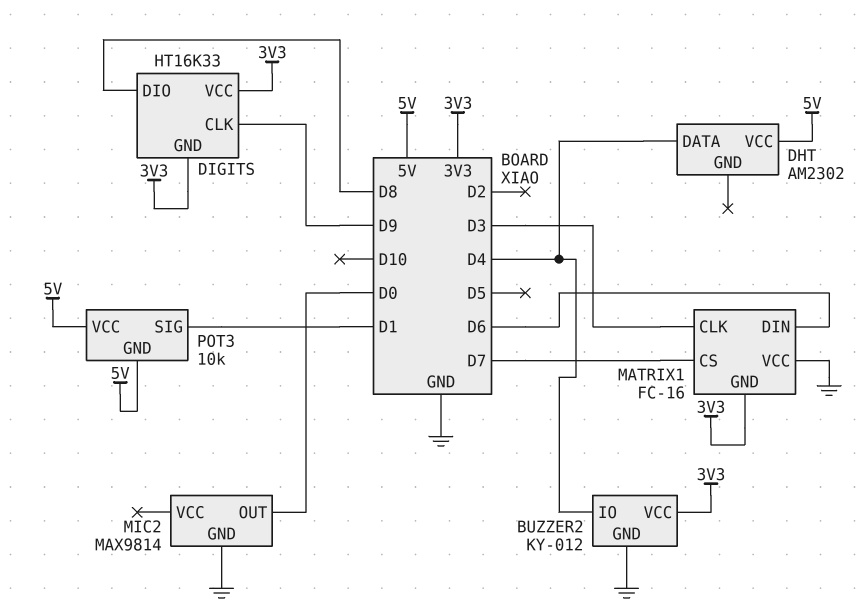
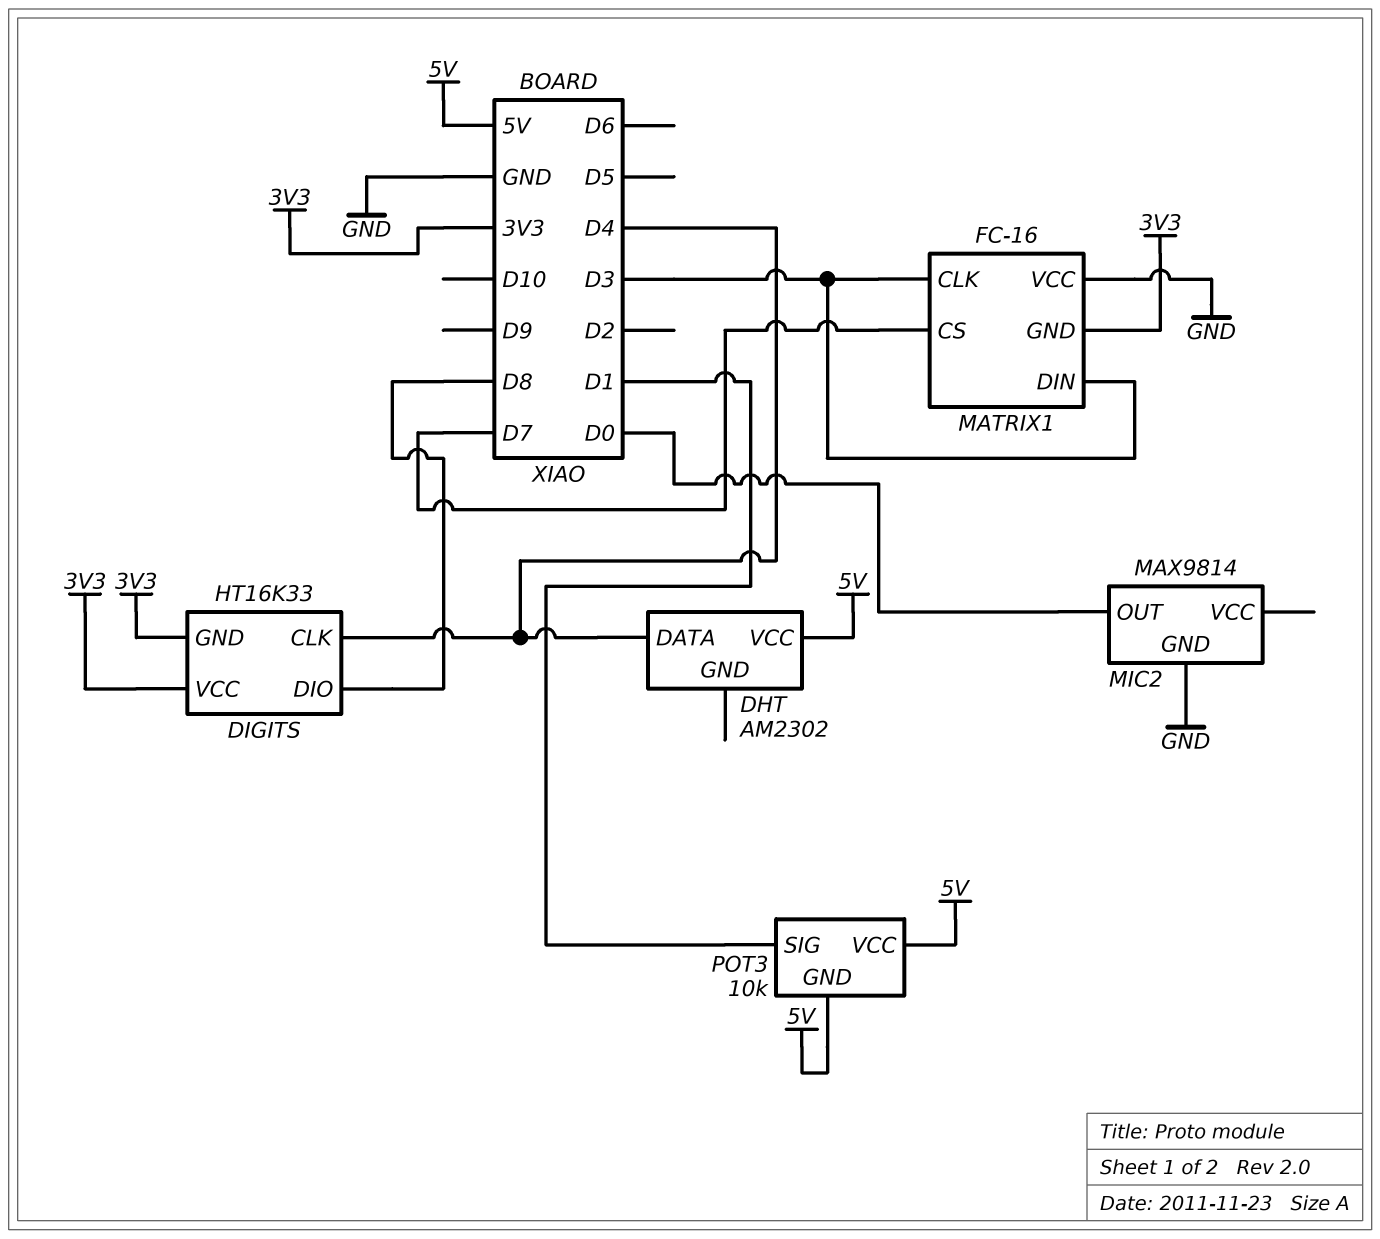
BUZZER2: KY-012 -> none
BUZZER2 pin GND: GND -> none
BUZZER2 pin IO: D4 -> none
BUZZER2 pin VCC: 3V3 -> none
DIGITS pin CLK: D9 -> D4
MATRIX1 pin DIN: D6 -> D3

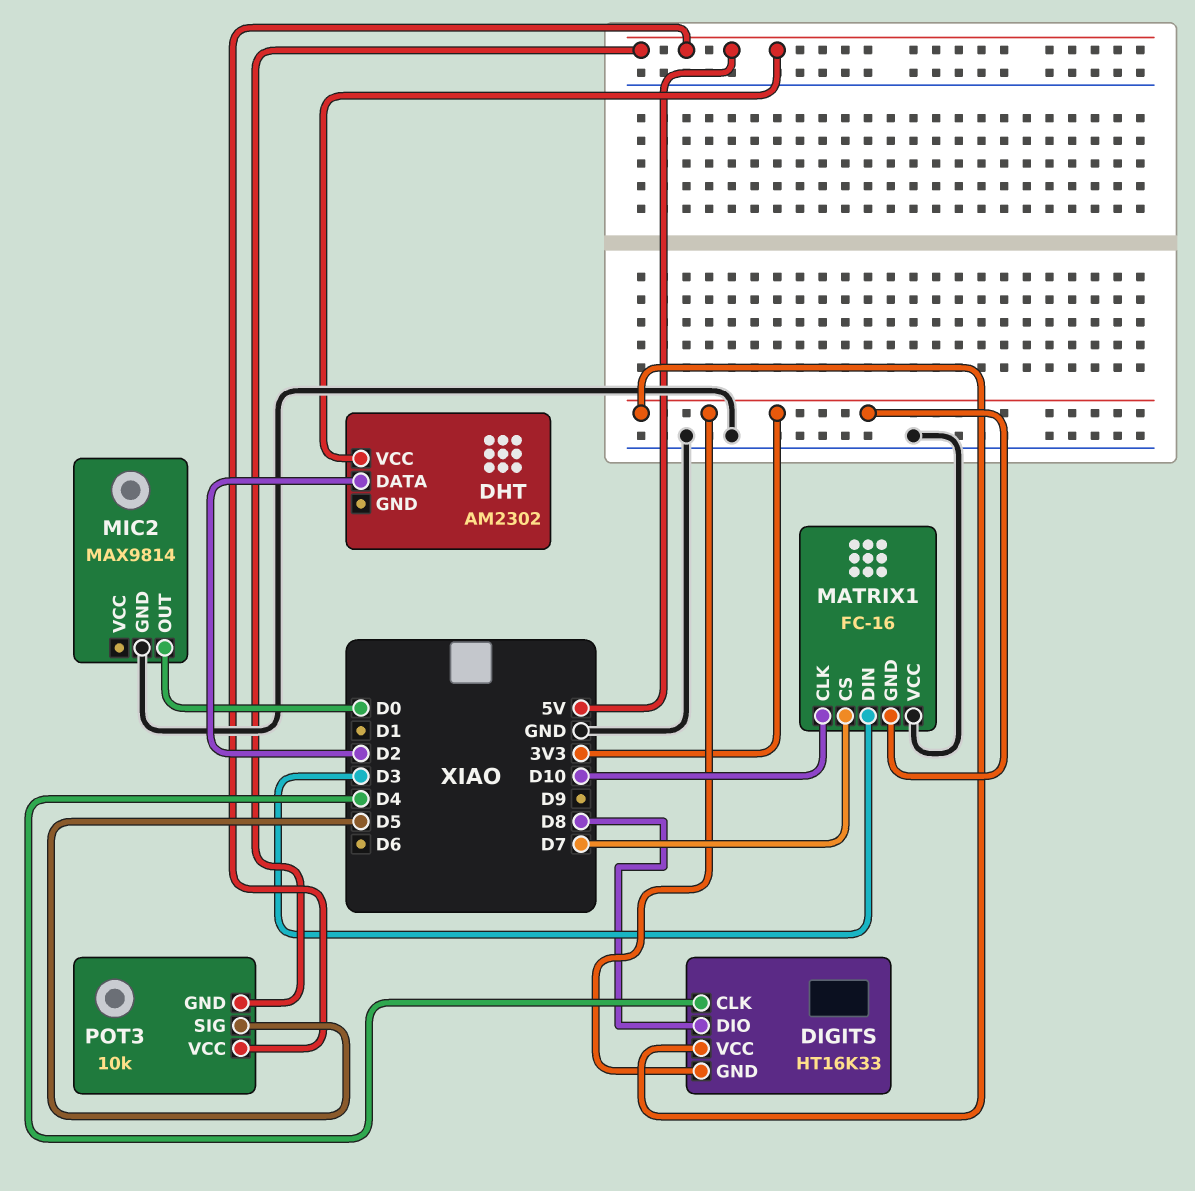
DHT pin DATA: D4 -> D2
MATRIX1 pin CLK: D3 -> D10
POT3 pin SIG: D1 -> D5

